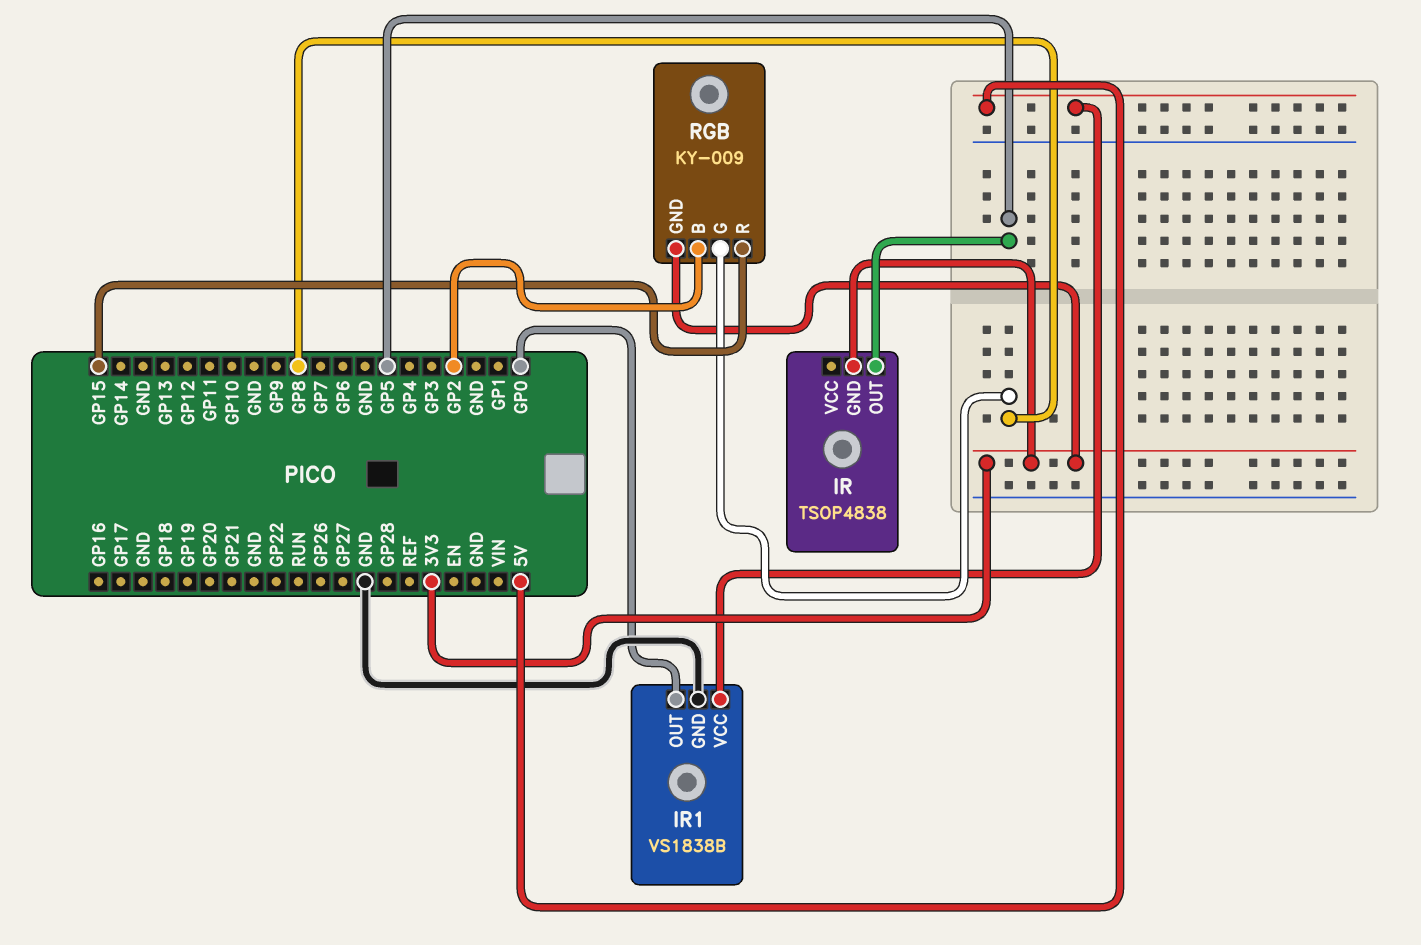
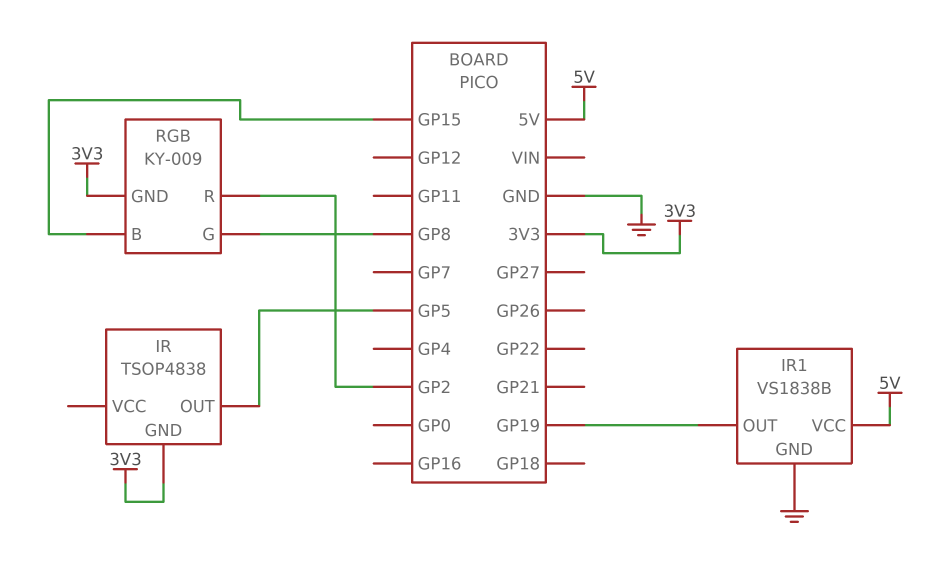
IR1 pin OUT: GP0 -> GP19
RGB pin B: GP2 -> GP15
RGB pin R: GP15 -> GP2

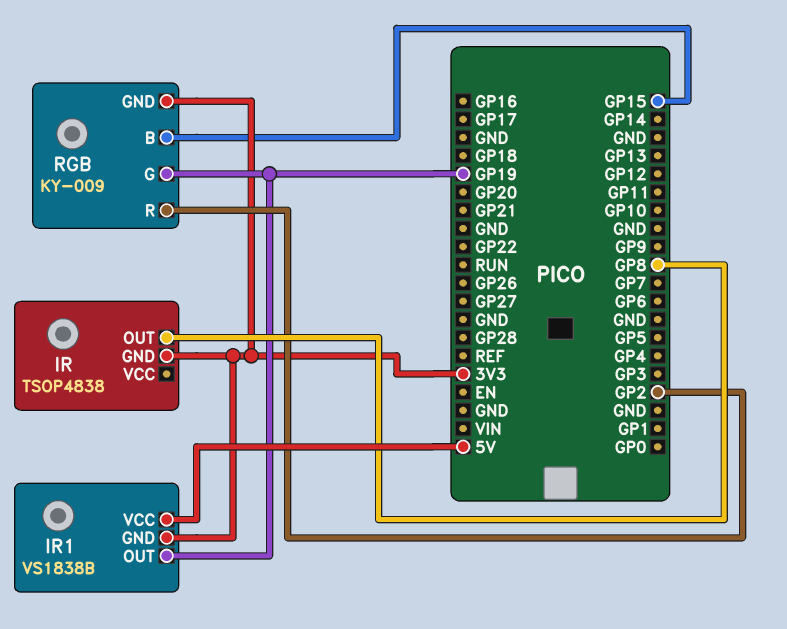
IR pin OUT: GP5 -> GP8
IR1 pin GND: GND -> 3V3
RGB pin G: GP8 -> GP19

